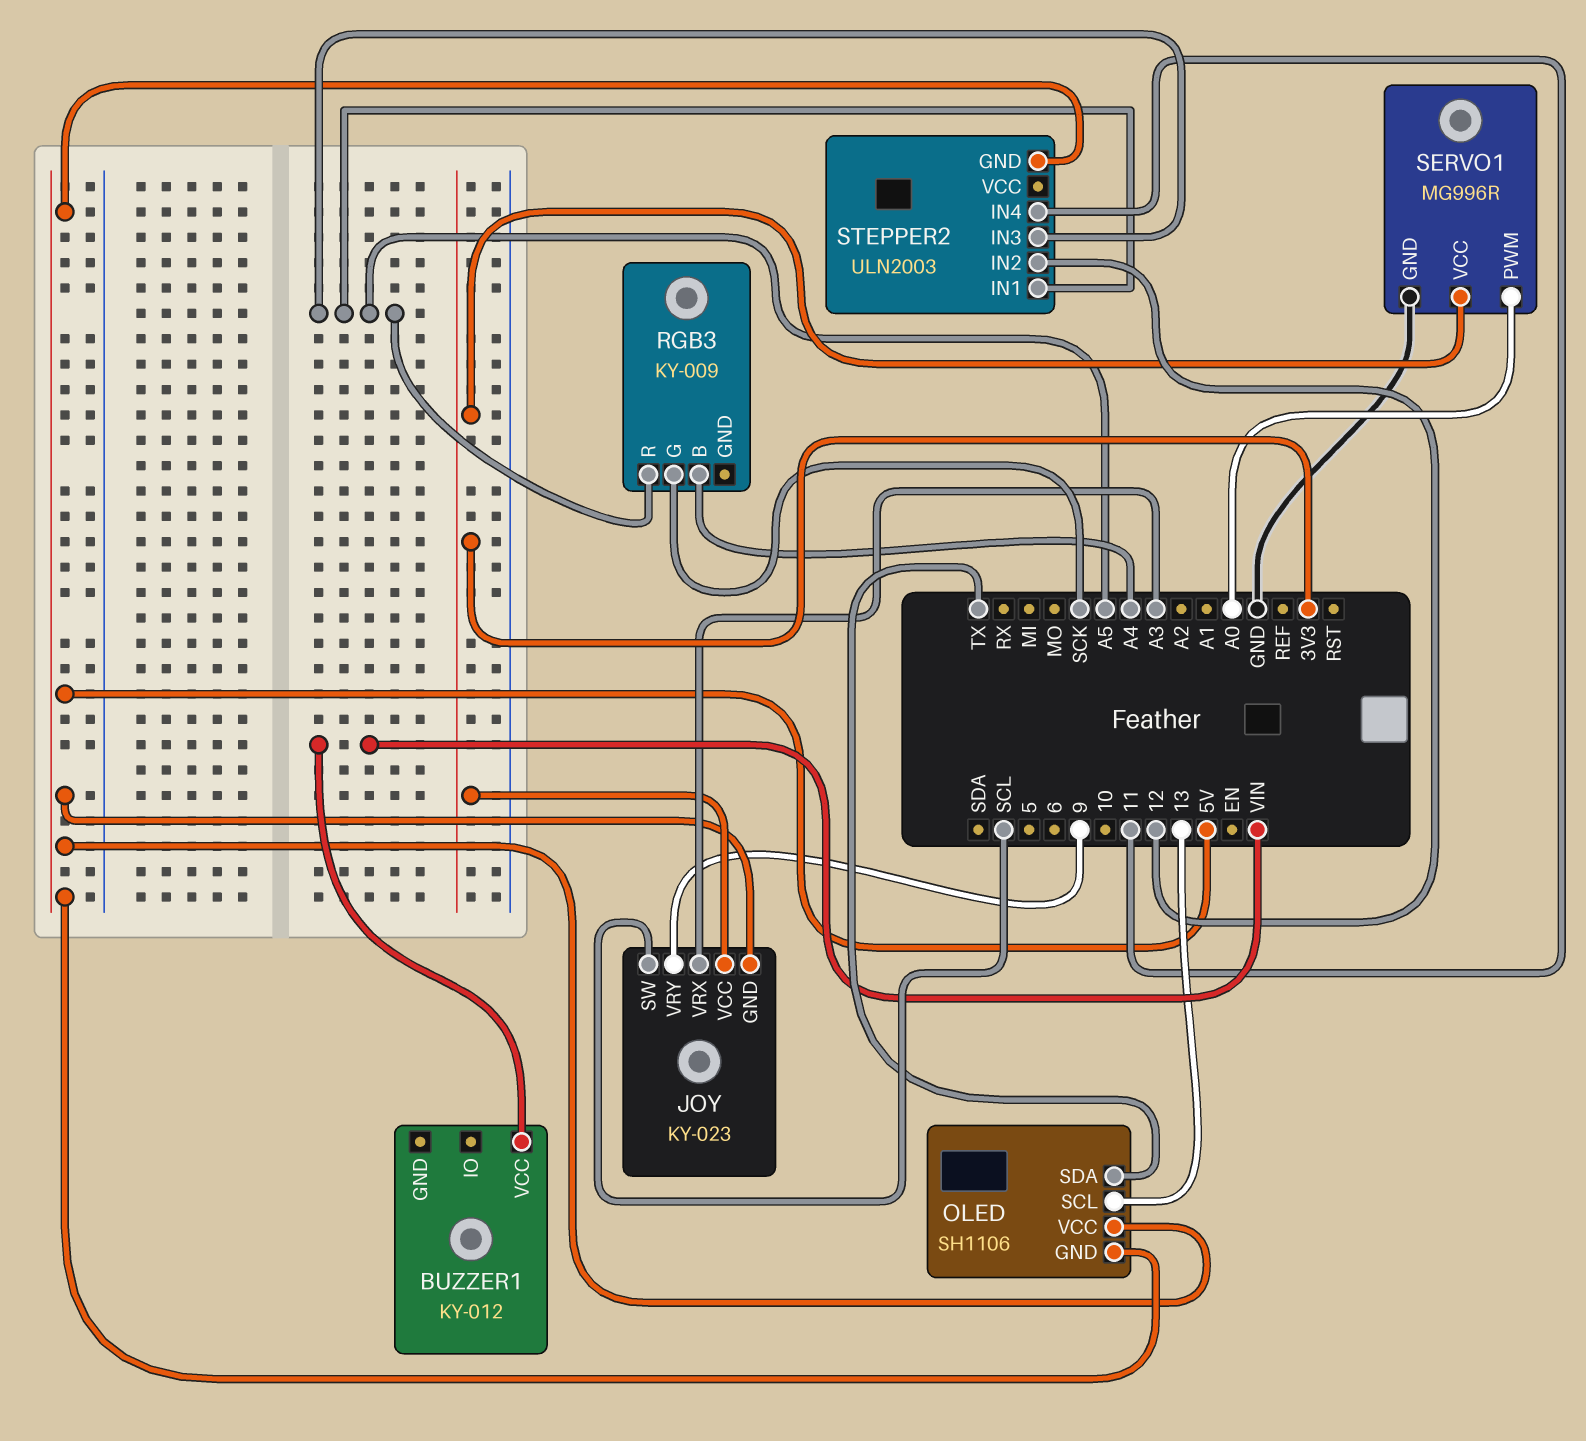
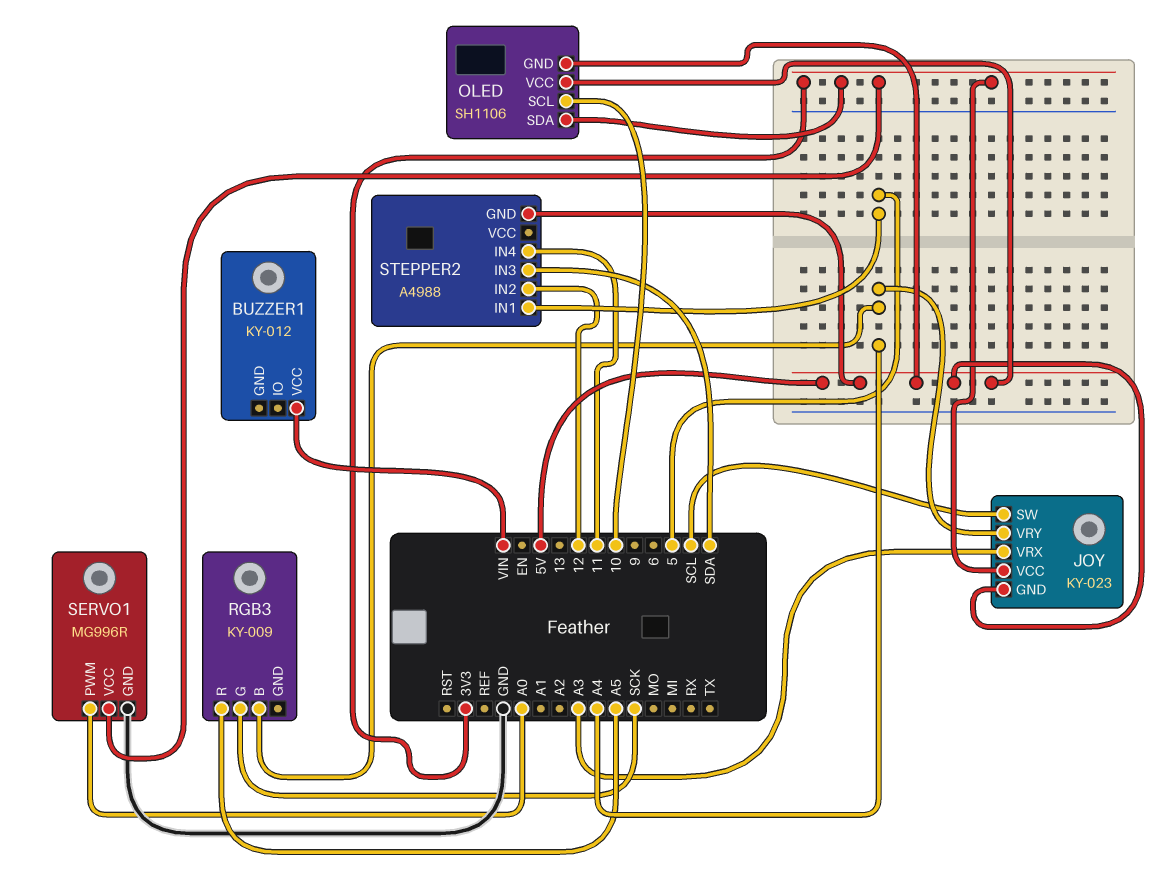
JOY pin VRY: 9 -> A4
OLED pin SCL: 13 -> 10
OLED pin SDA: TX -> 3V3
STEPPER2: ULN2003 -> A4988
STEPPER2 pin IN1: A5 -> 5
STEPPER2 pin IN3: A5 -> SDA

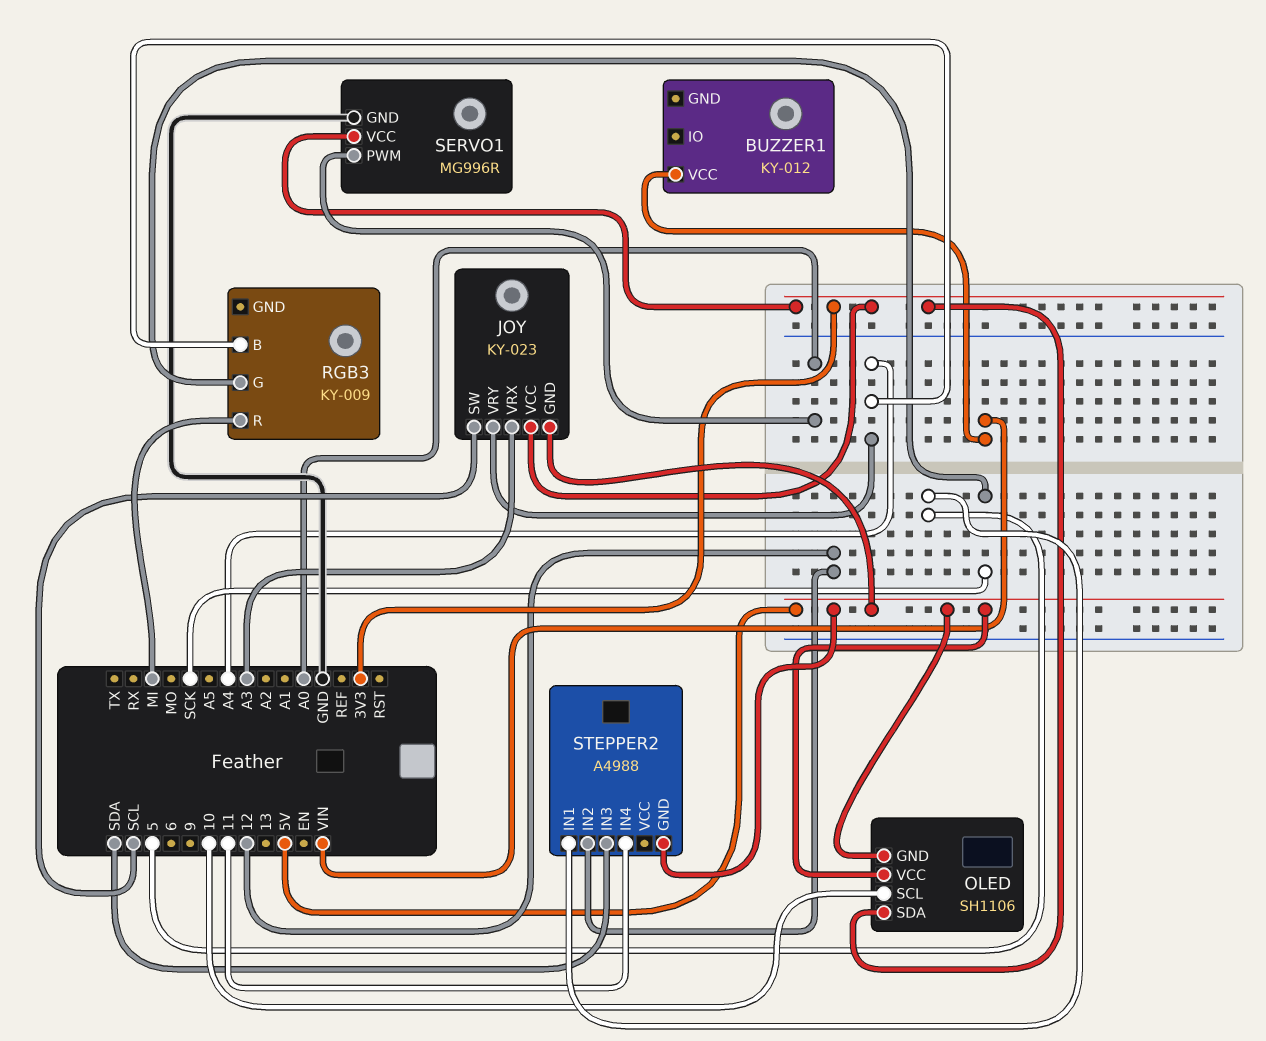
RGB3 pin R: A5 -> MI

